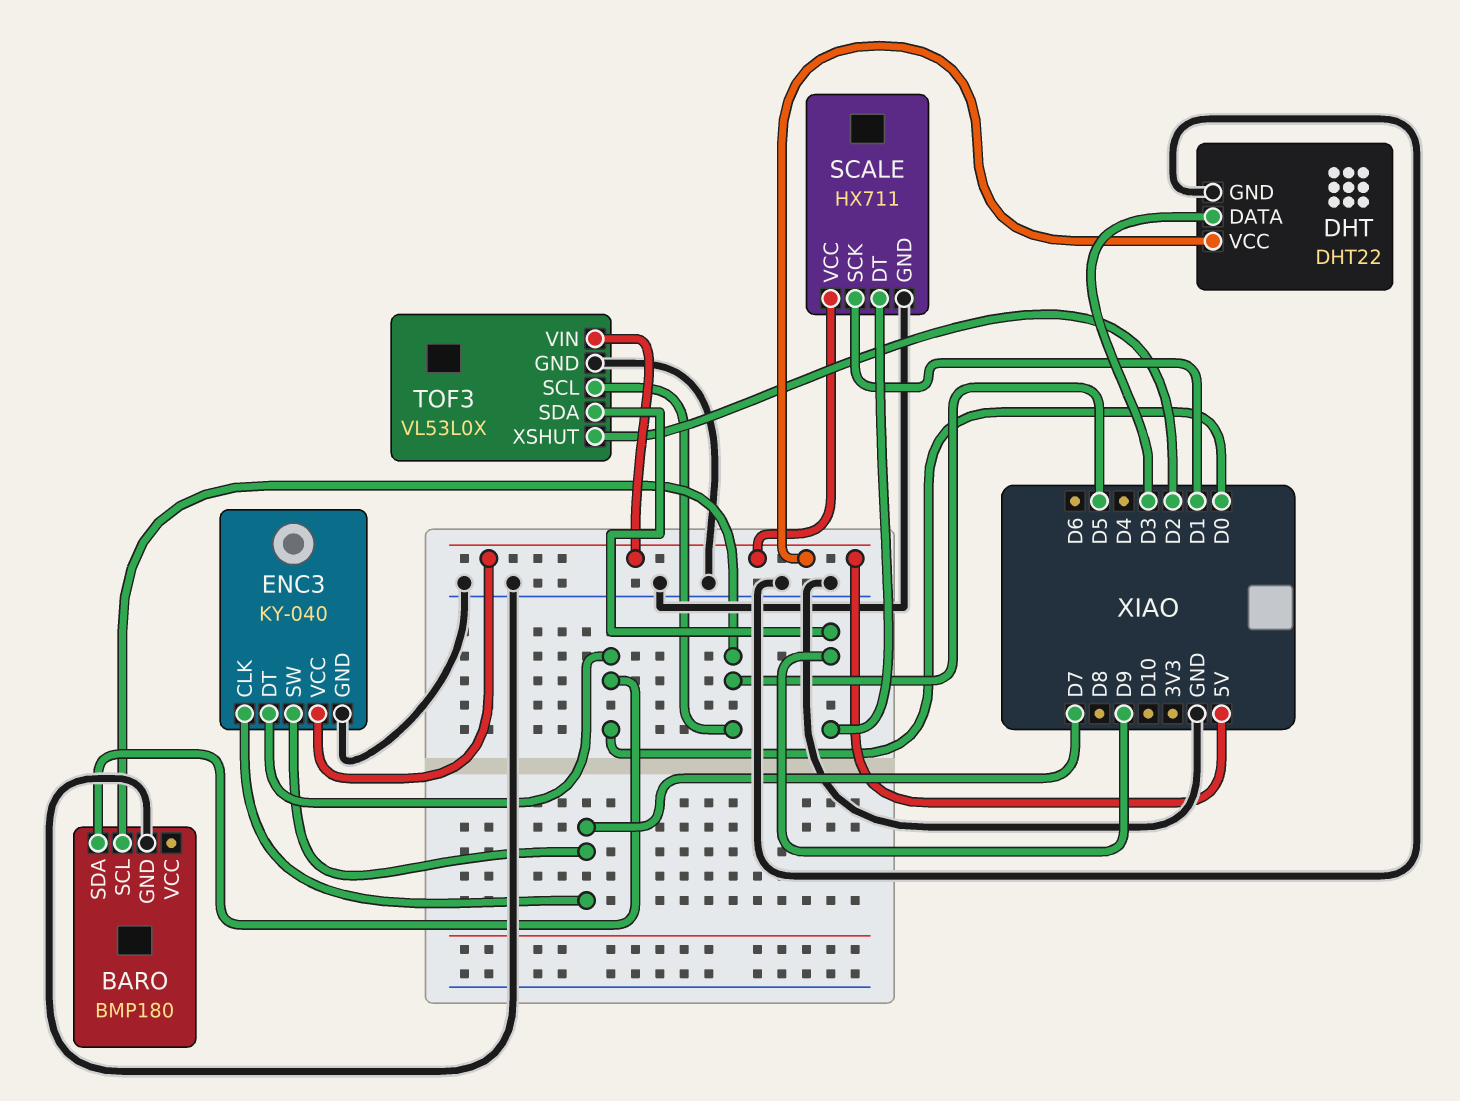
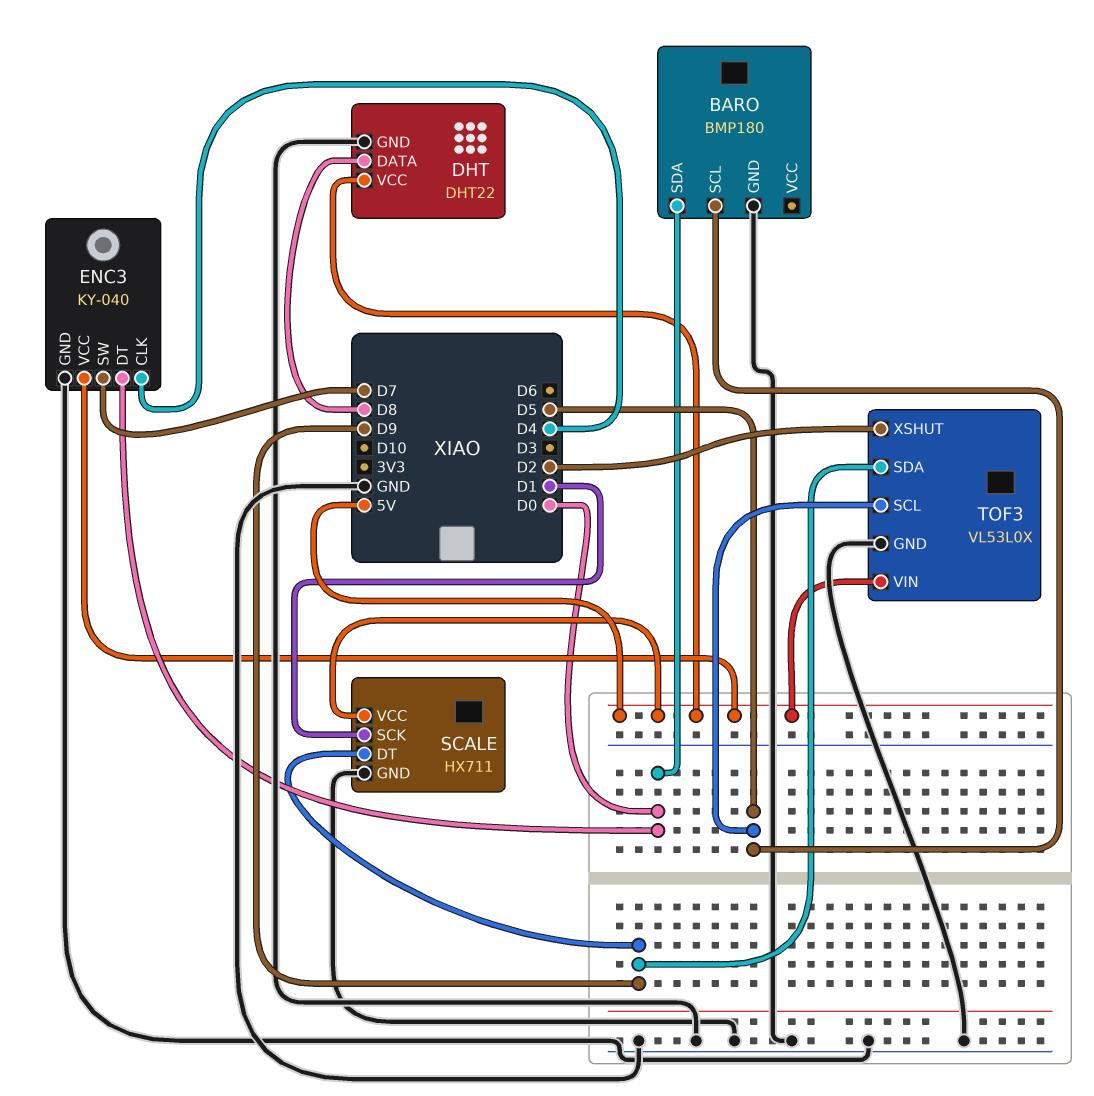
DHT pin DATA: D3 -> D8
ENC3 pin CLK: D7 -> D4

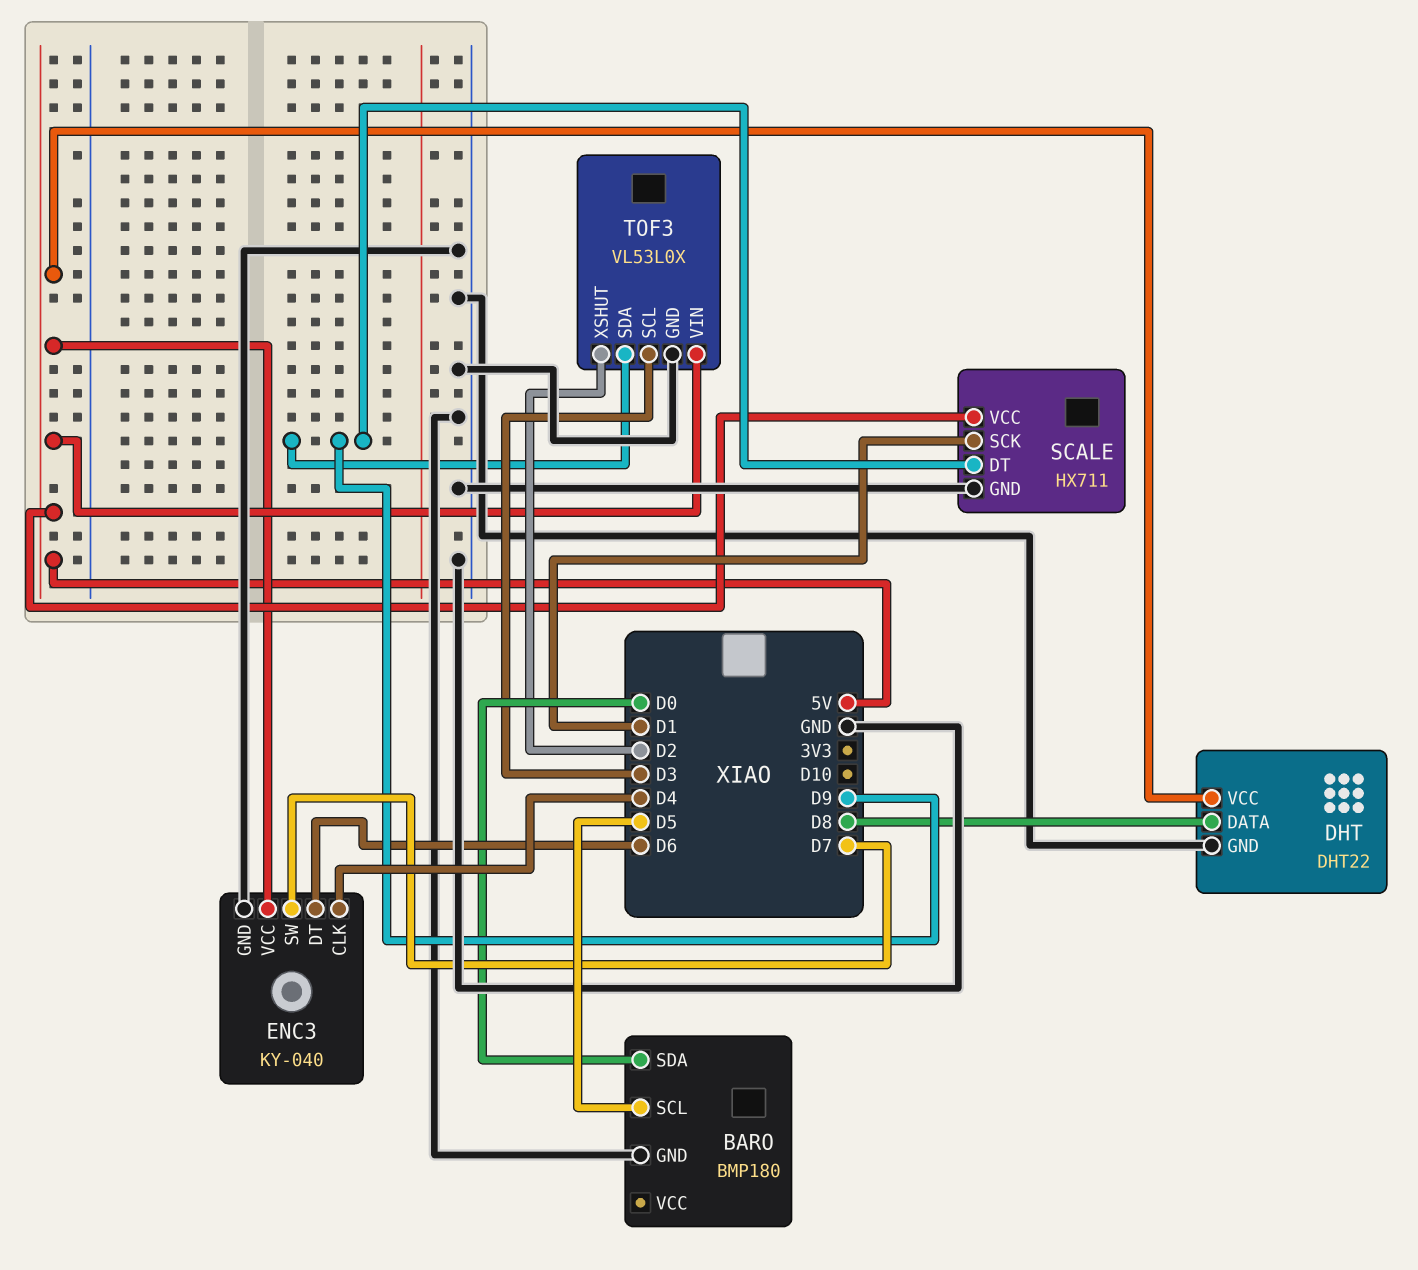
ENC3 pin DT: D0 -> D6
TOF3 pin SCL: D5 -> D3

